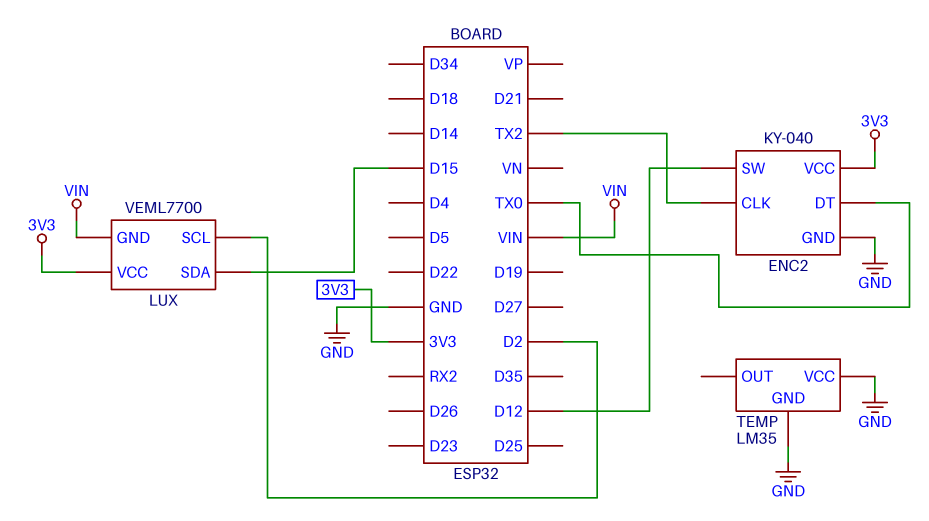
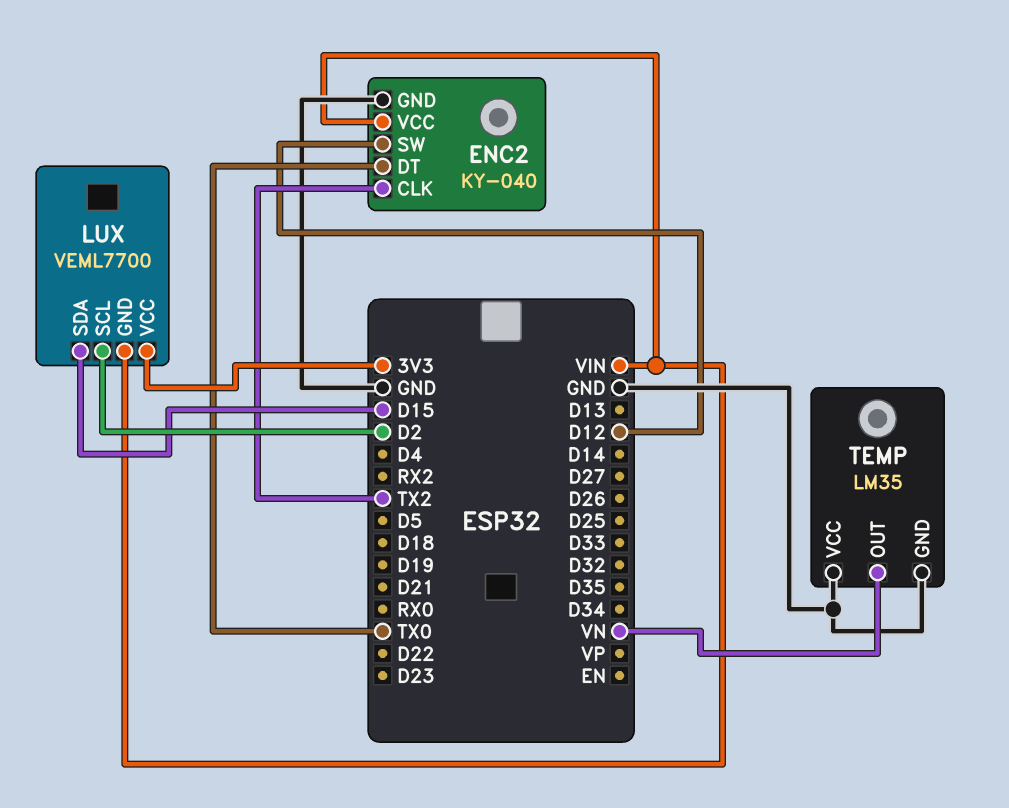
ENC2 pin VCC: 3V3 -> VIN
TEMP pin OUT: none -> VN

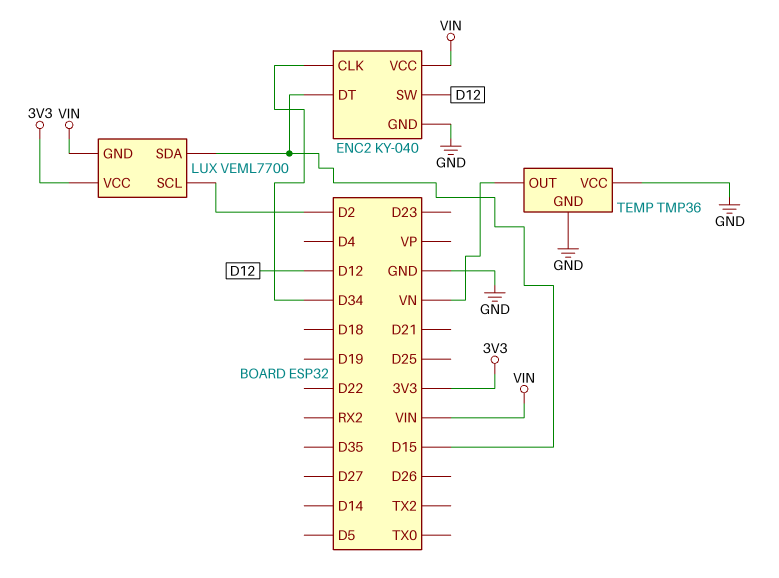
ENC2 pin CLK: TX2 -> D34
ENC2 pin DT: TX0 -> D15
TEMP: LM35 -> TMP36

